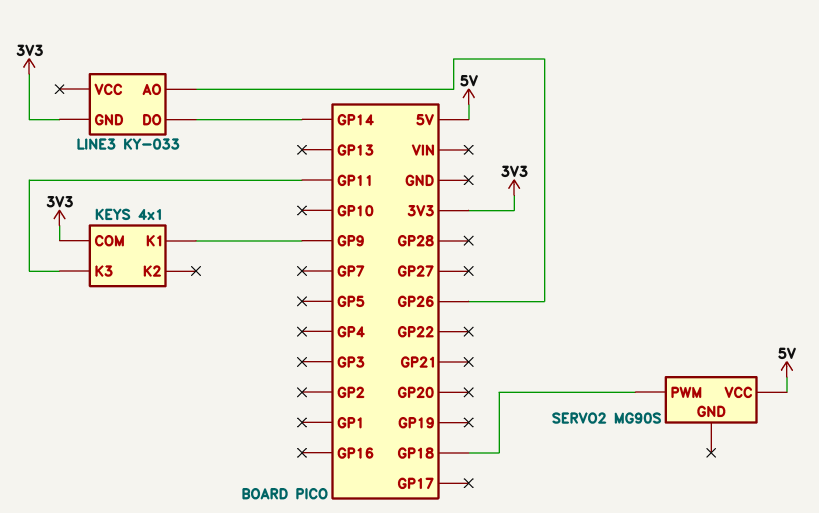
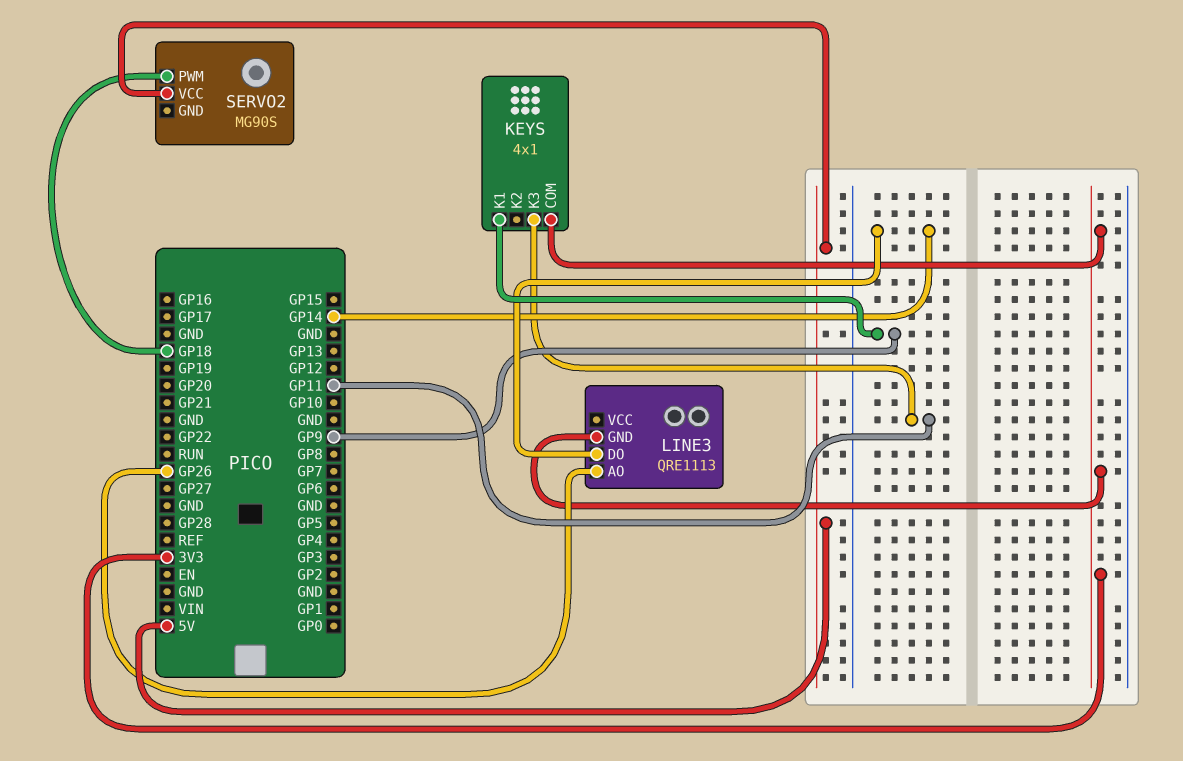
LINE3: KY-033 -> QRE1113

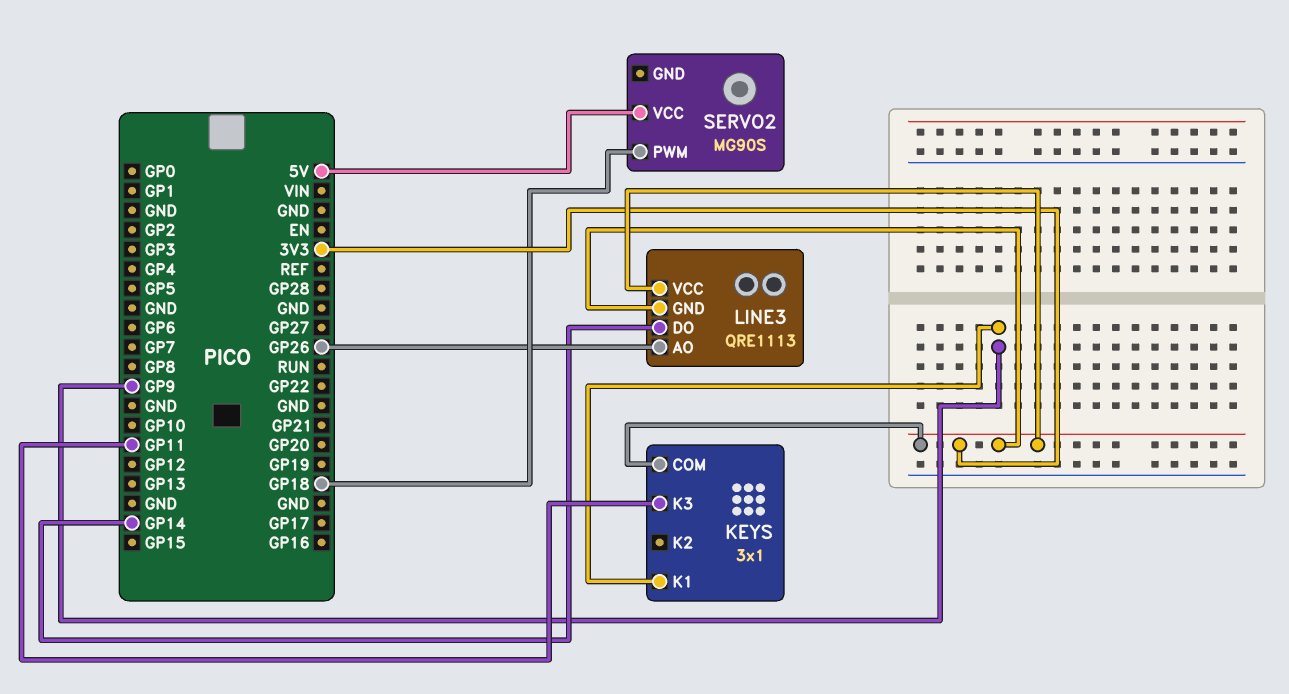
KEYS: 4x1 -> 3x1
LINE3 pin VCC: none -> 3V3

